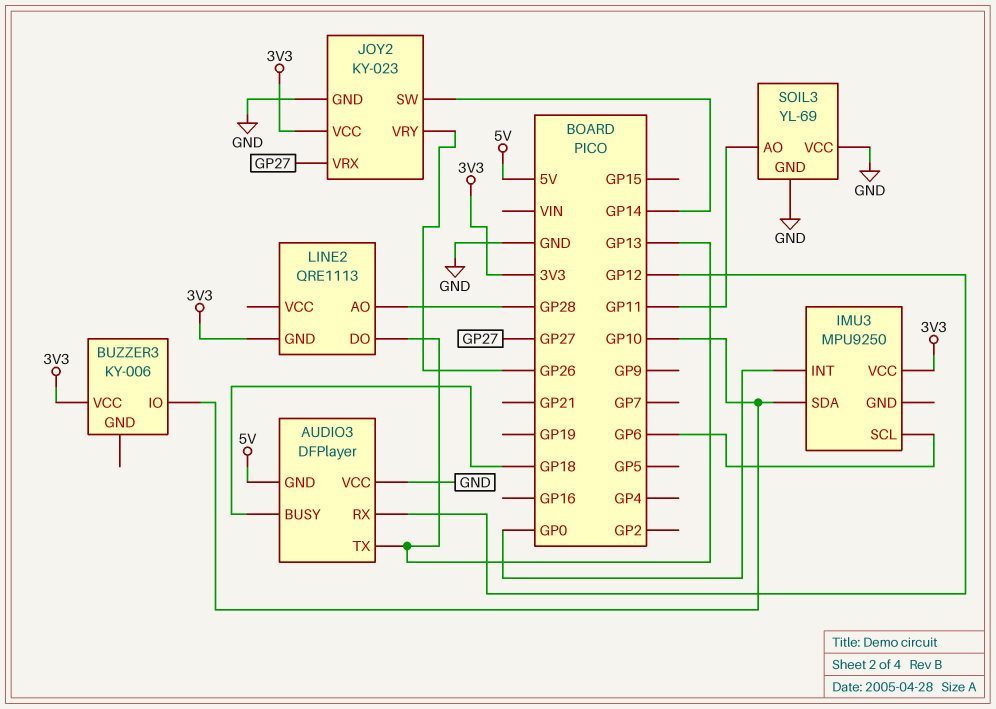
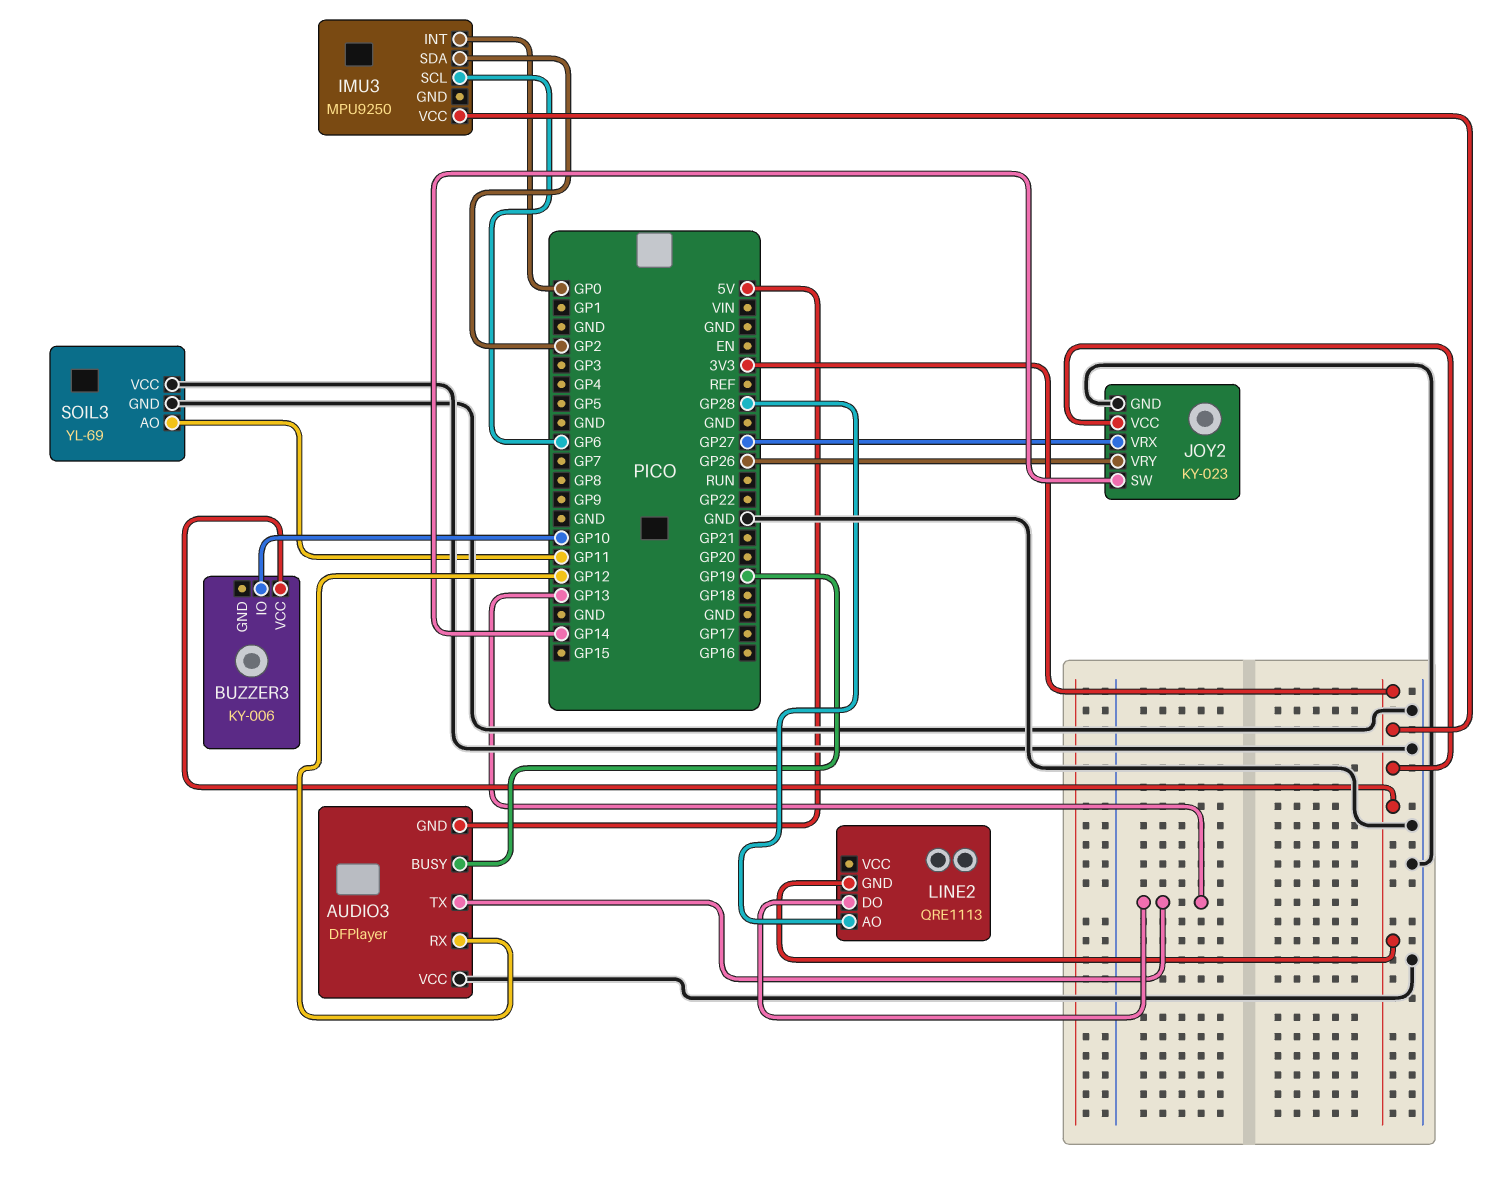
AUDIO3 pin BUSY: GP18 -> GP19
IMU3 pin SDA: GP10 -> GP2

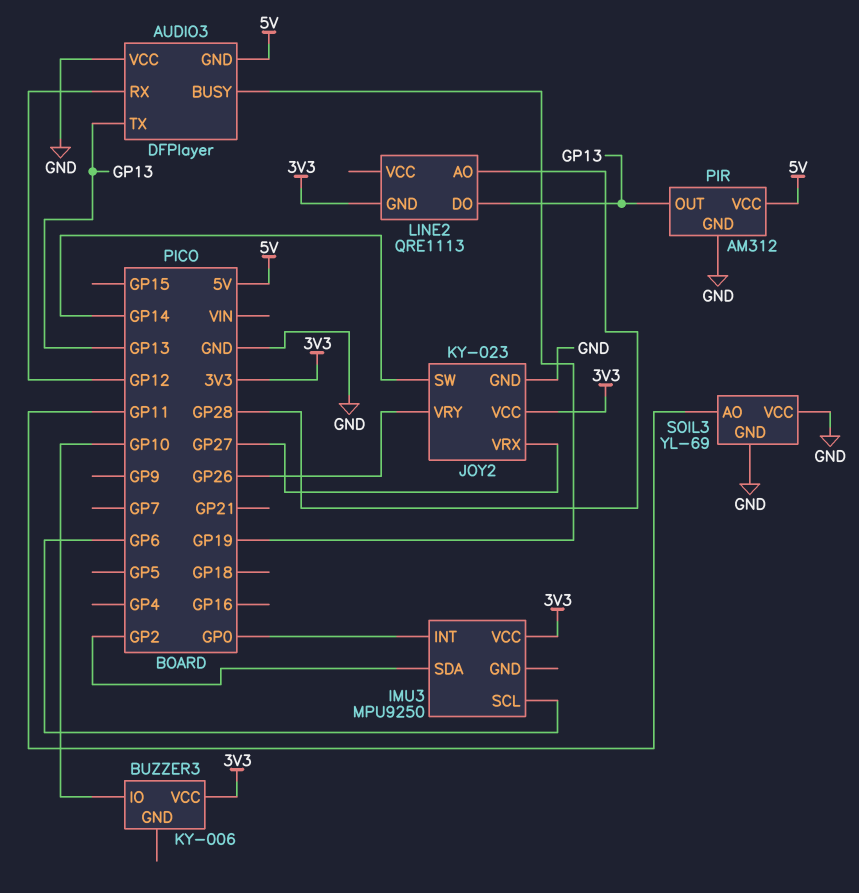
PIR: none -> AM312
PIR pin GND: none -> GND
PIR pin OUT: none -> GP13
PIR pin VCC: none -> 5V

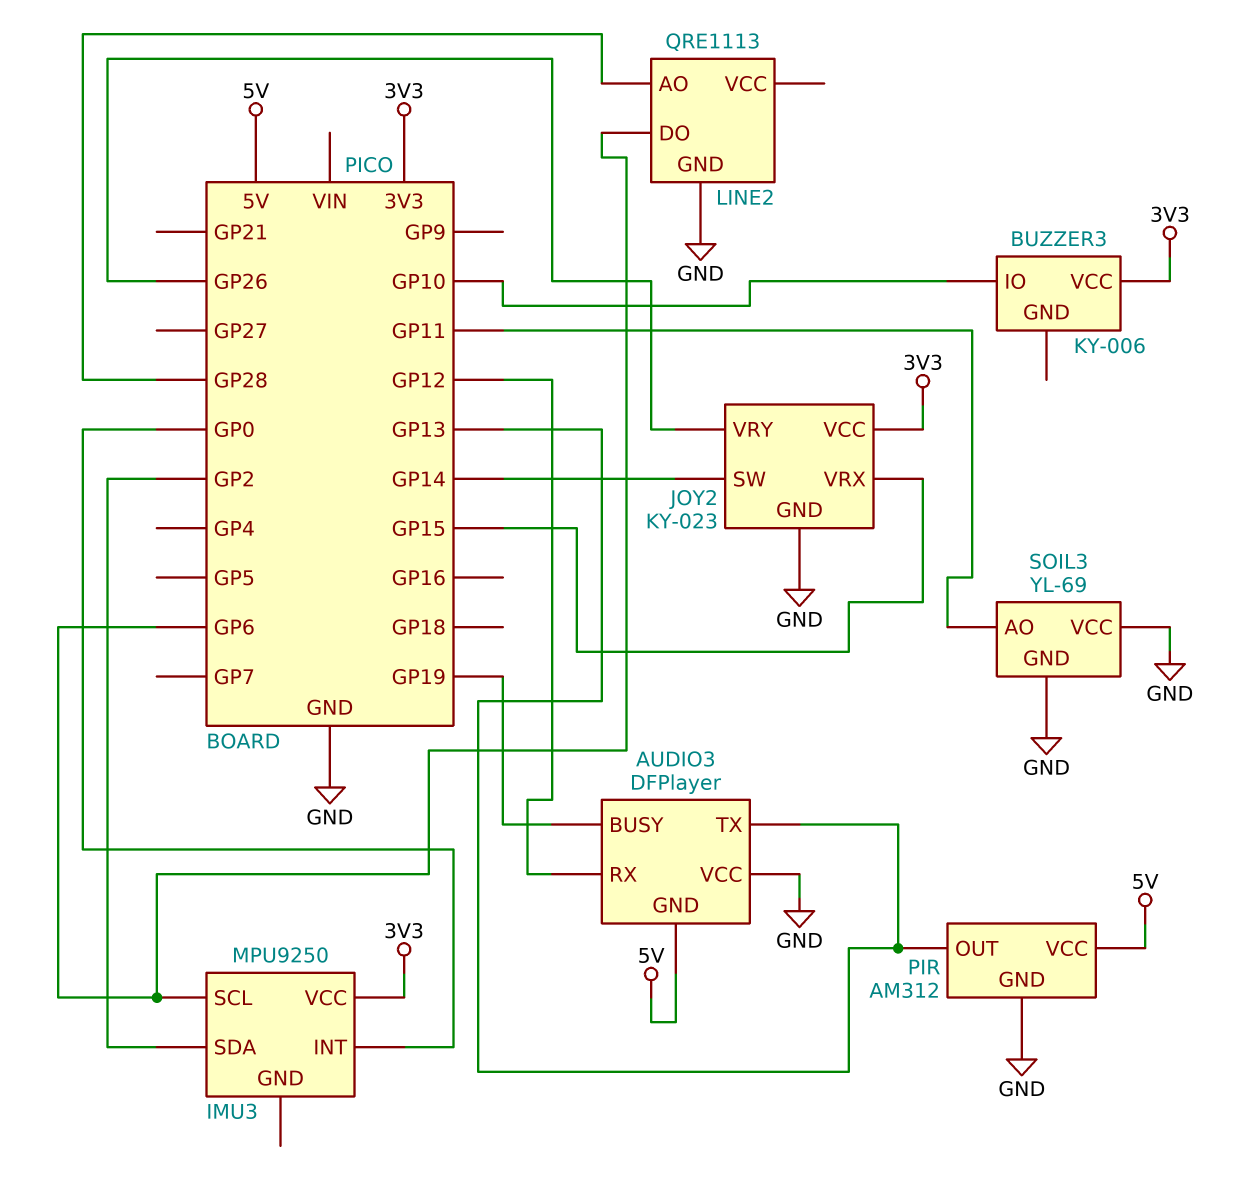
JOY2 pin VRX: GP27 -> GP15
LINE2 pin DO: GP13 -> GP6
LINE2 pin GND: 3V3 -> GND

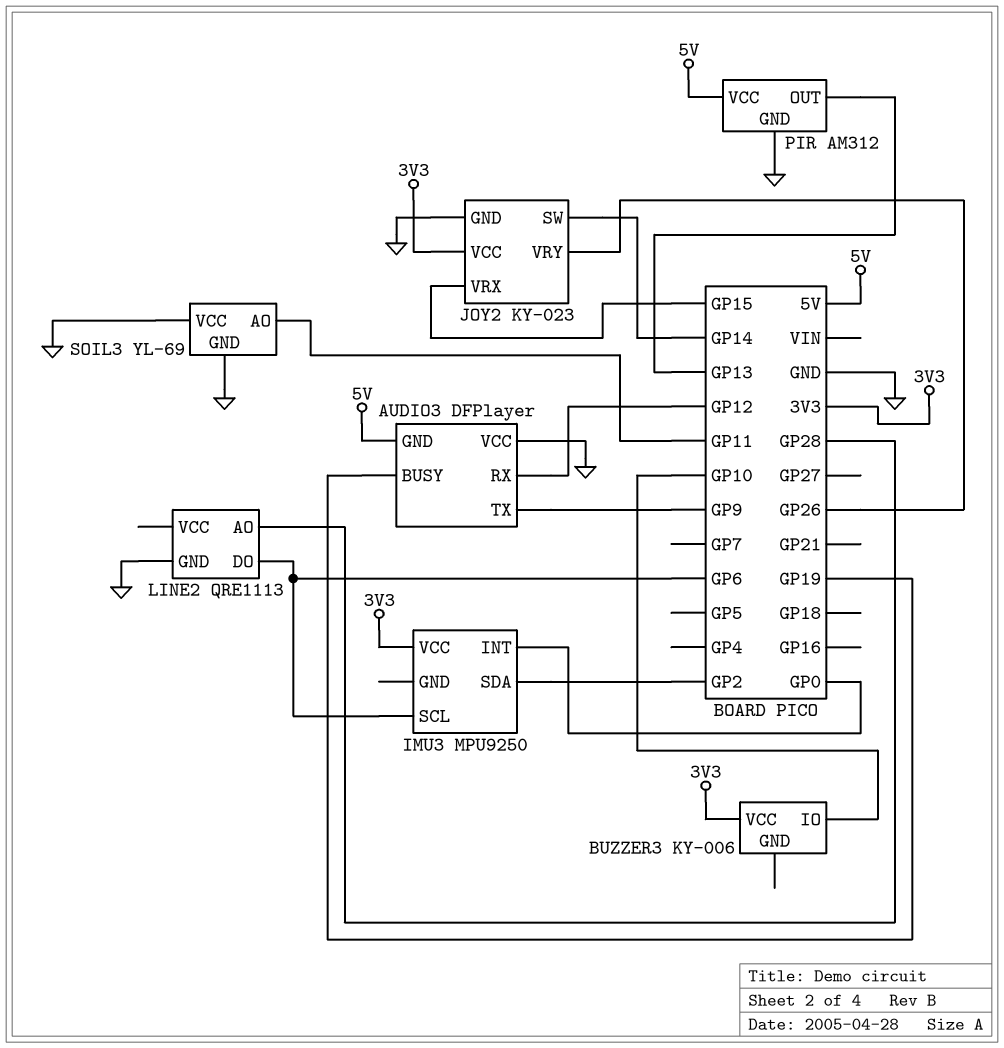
AUDIO3 pin TX: GP13 -> GP9

